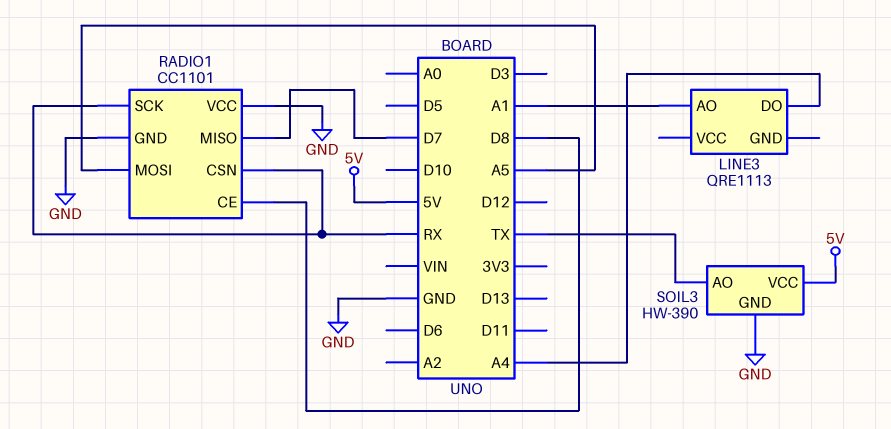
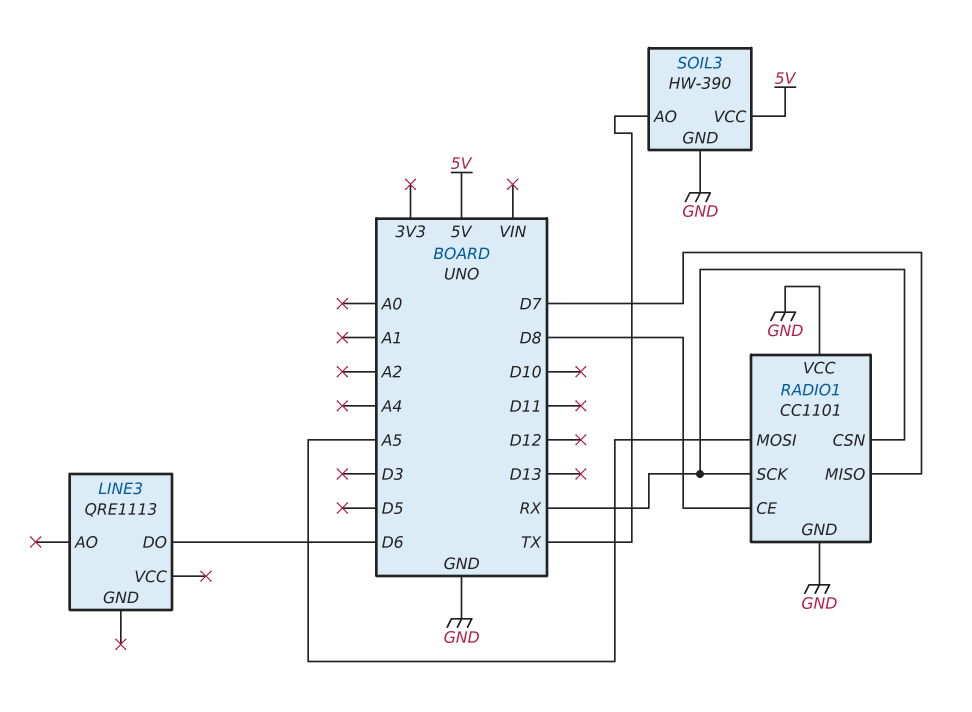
LINE3 pin AO: A1 -> none
LINE3 pin DO: A4 -> D6

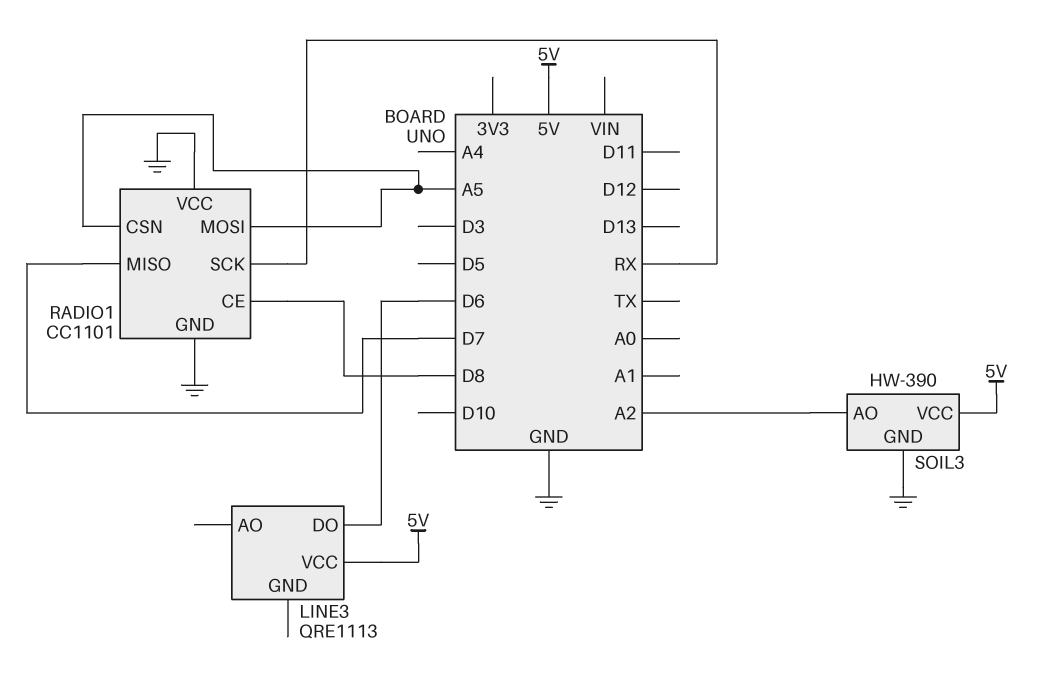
LINE3 pin VCC: none -> 5V
RADIO1 pin CSN: RX -> A5
SOIL3 pin AO: TX -> A2

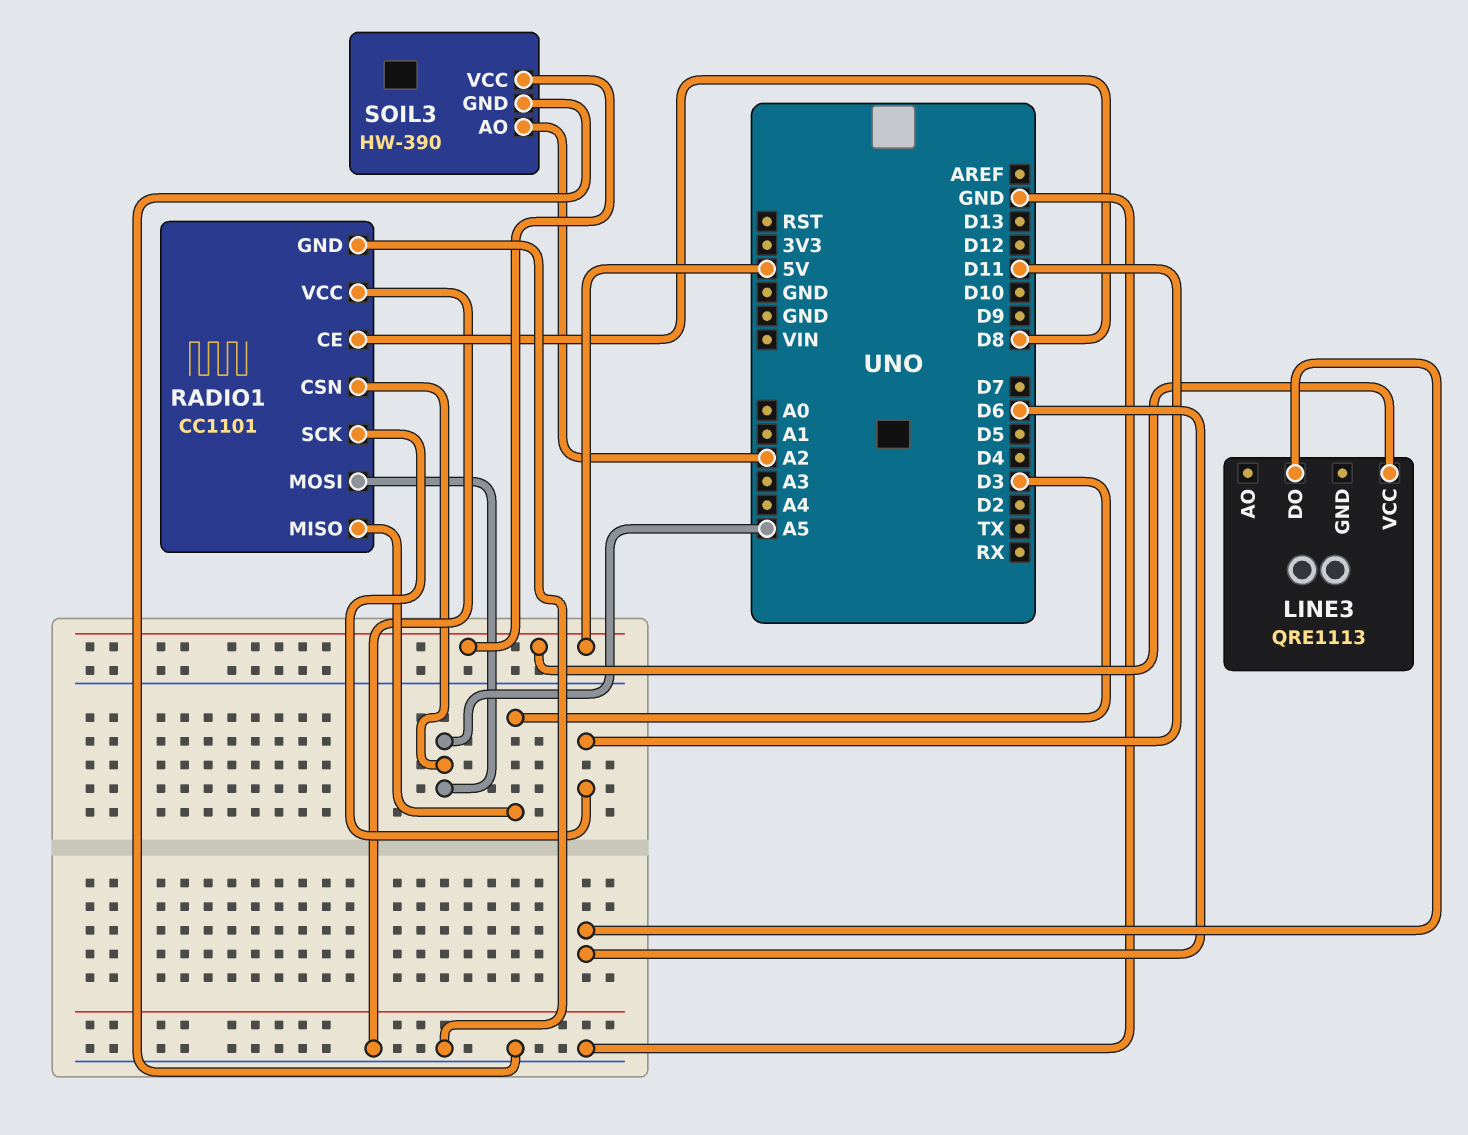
RADIO1 pin MISO: D7 -> D3
RADIO1 pin SCK: RX -> D11

